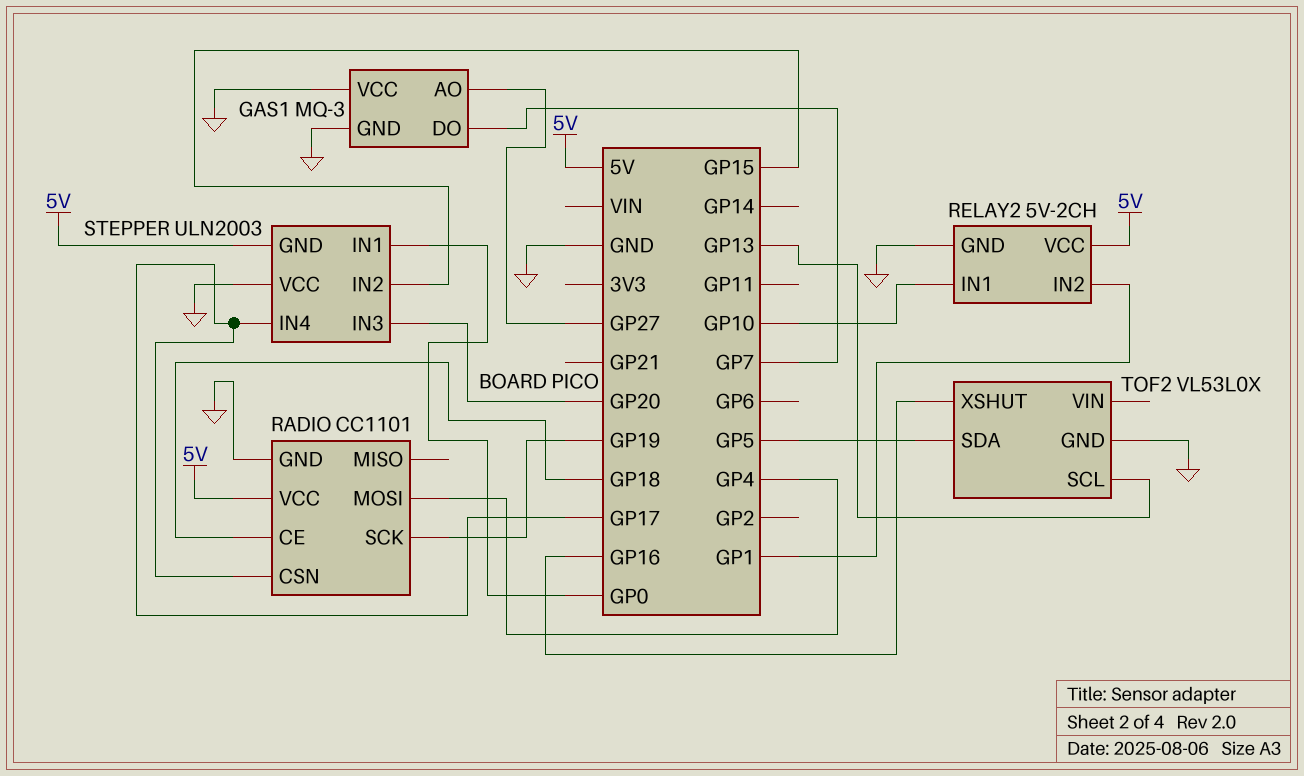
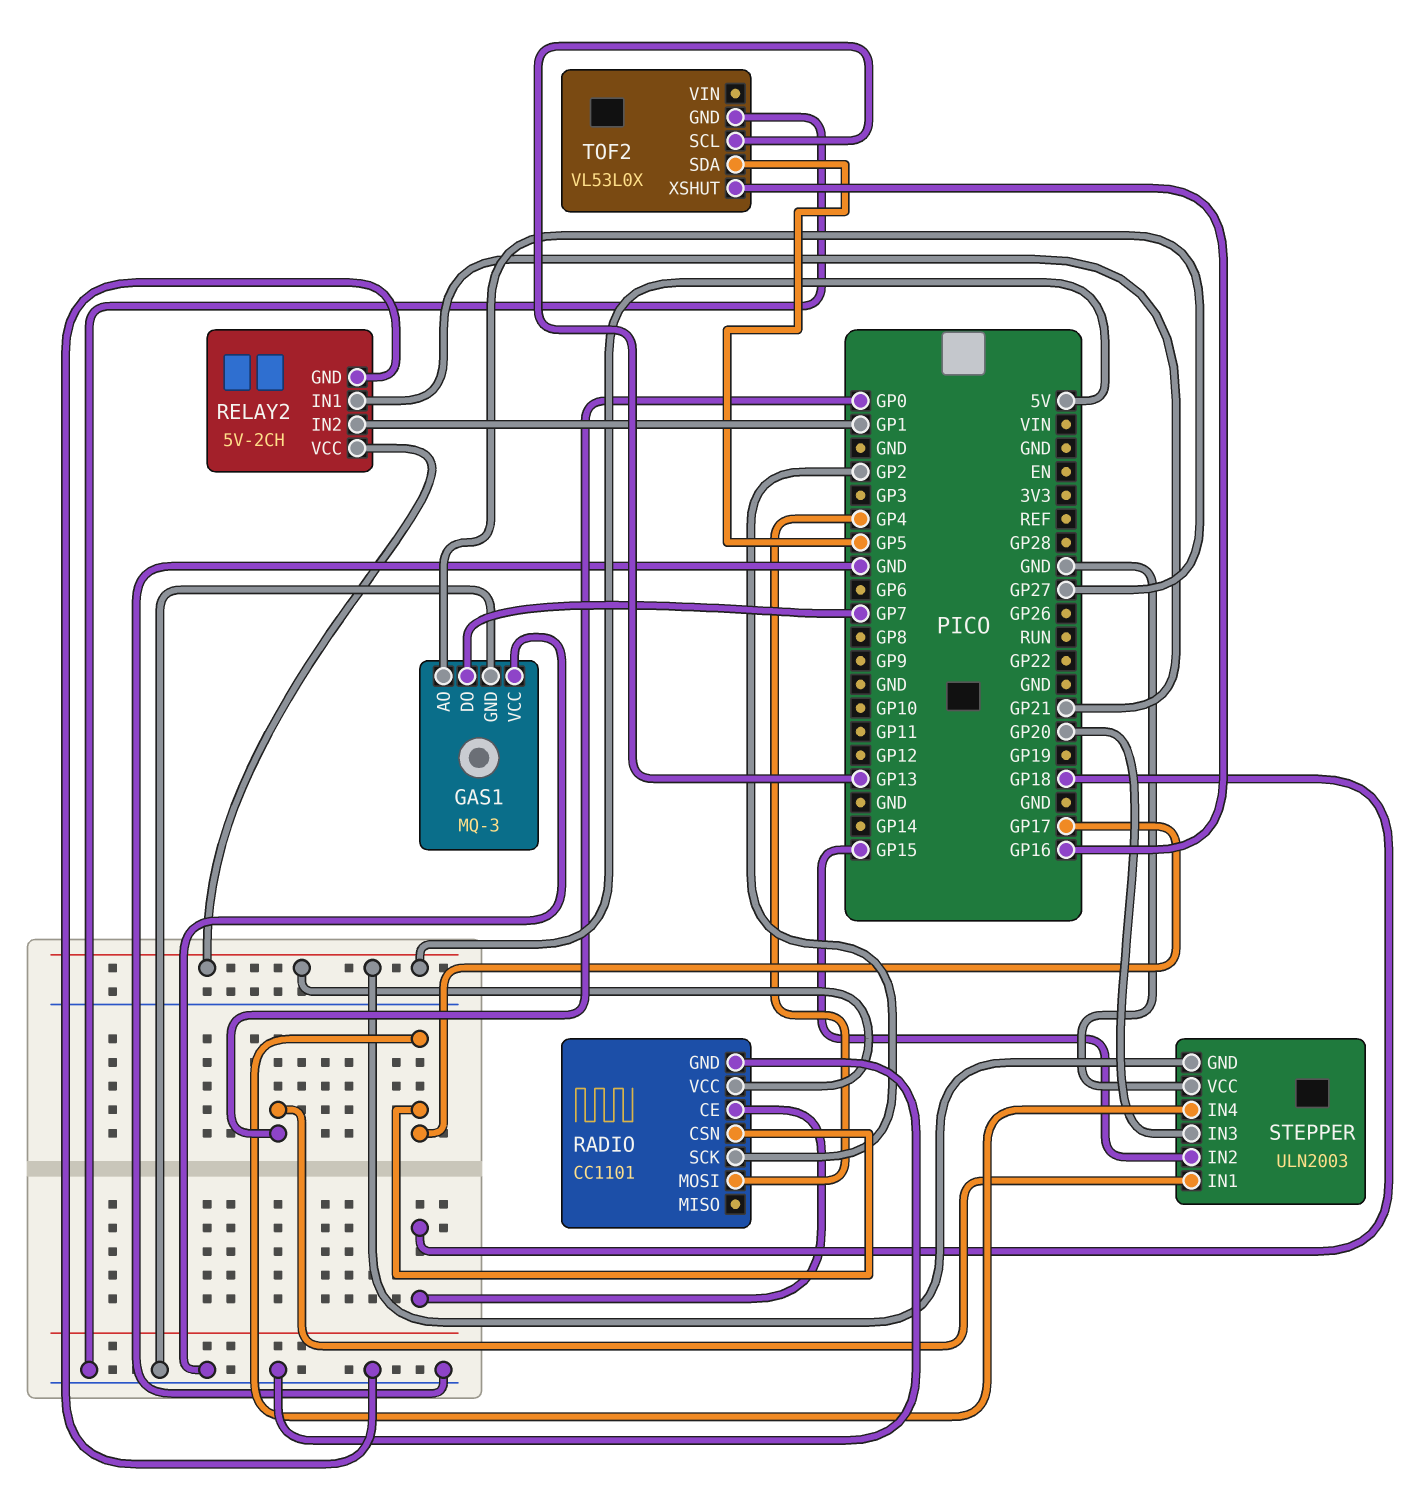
RADIO pin SCK: GP19 -> GP2
RELAY2 pin IN1: GP10 -> GP21

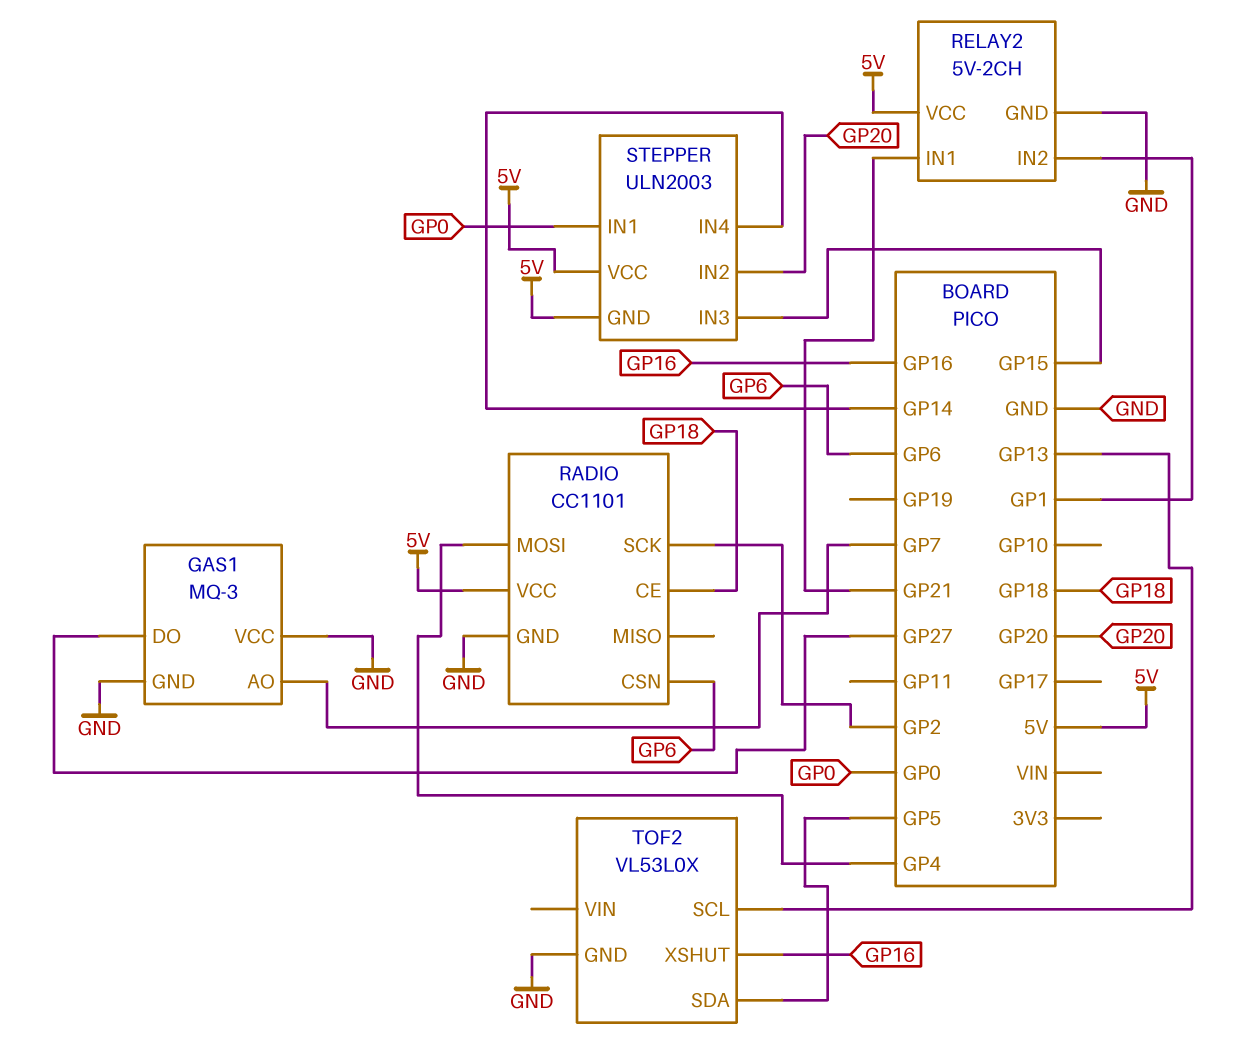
GAS1 pin AO: GP27 -> GP7
GAS1 pin DO: GP7 -> GP27
RADIO pin CSN: GP17 -> GP6
STEPPER pin IN2: GP15 -> GP20
STEPPER pin IN3: GP20 -> GP15
STEPPER pin IN4: GP17 -> GP14
STEPPER pin VCC: GND -> 5V

